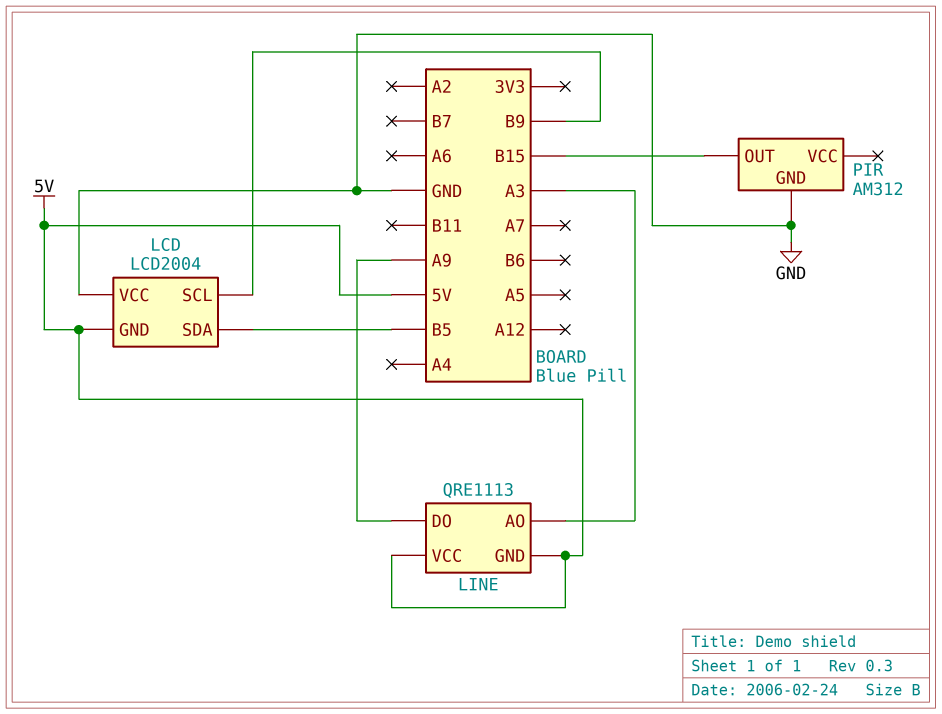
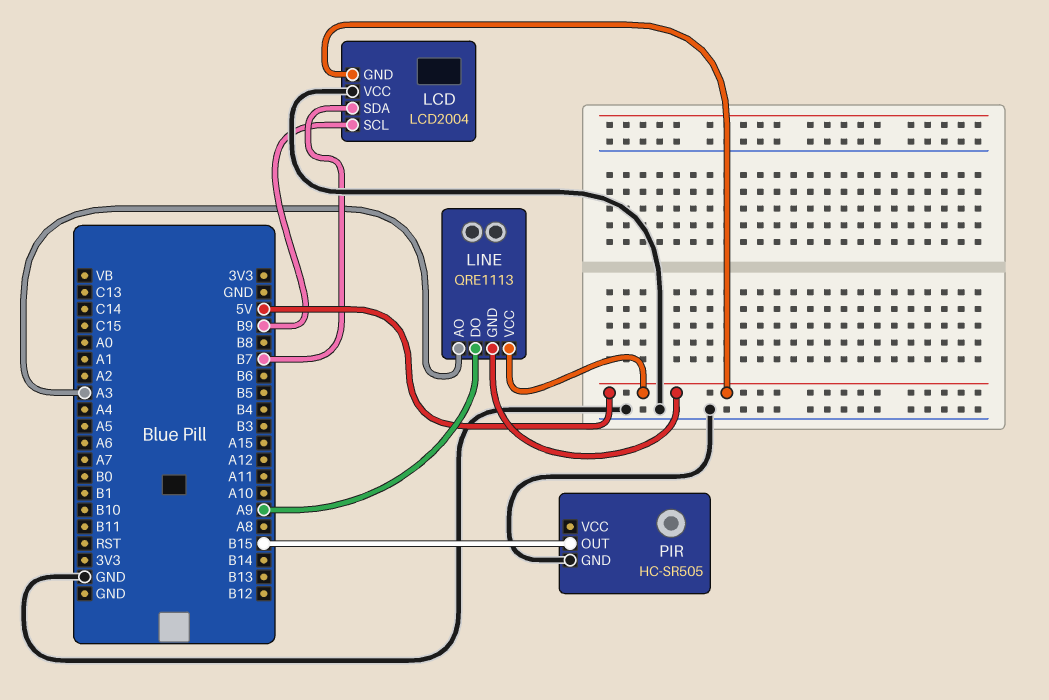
LCD pin SDA: B5 -> B7
PIR: AM312 -> HC-SR505

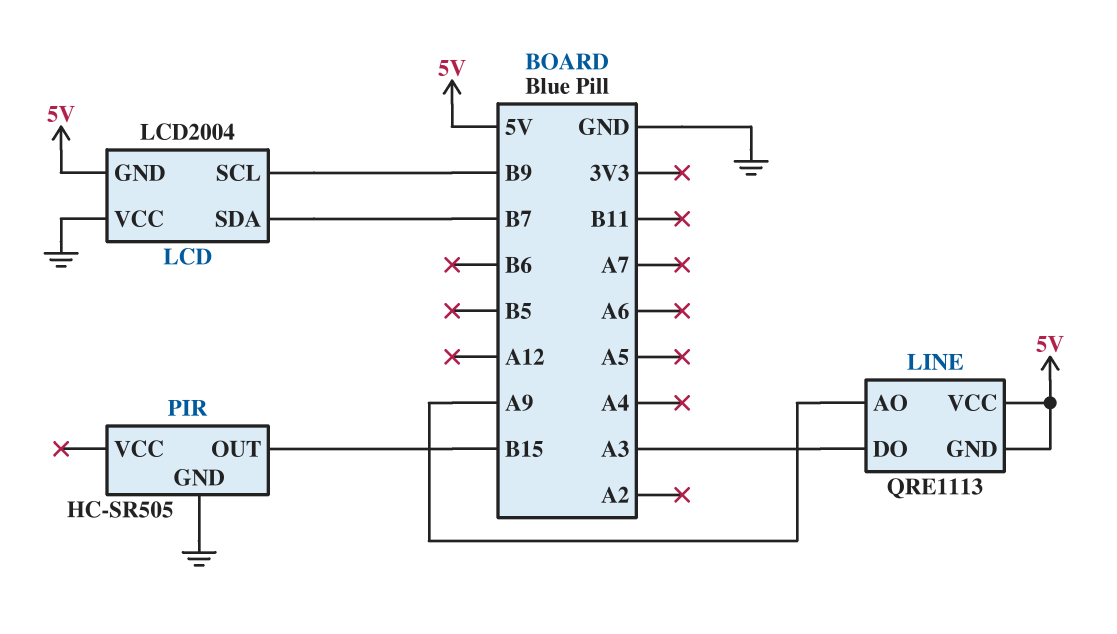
LINE pin AO: A3 -> A9
LINE pin DO: A9 -> A3

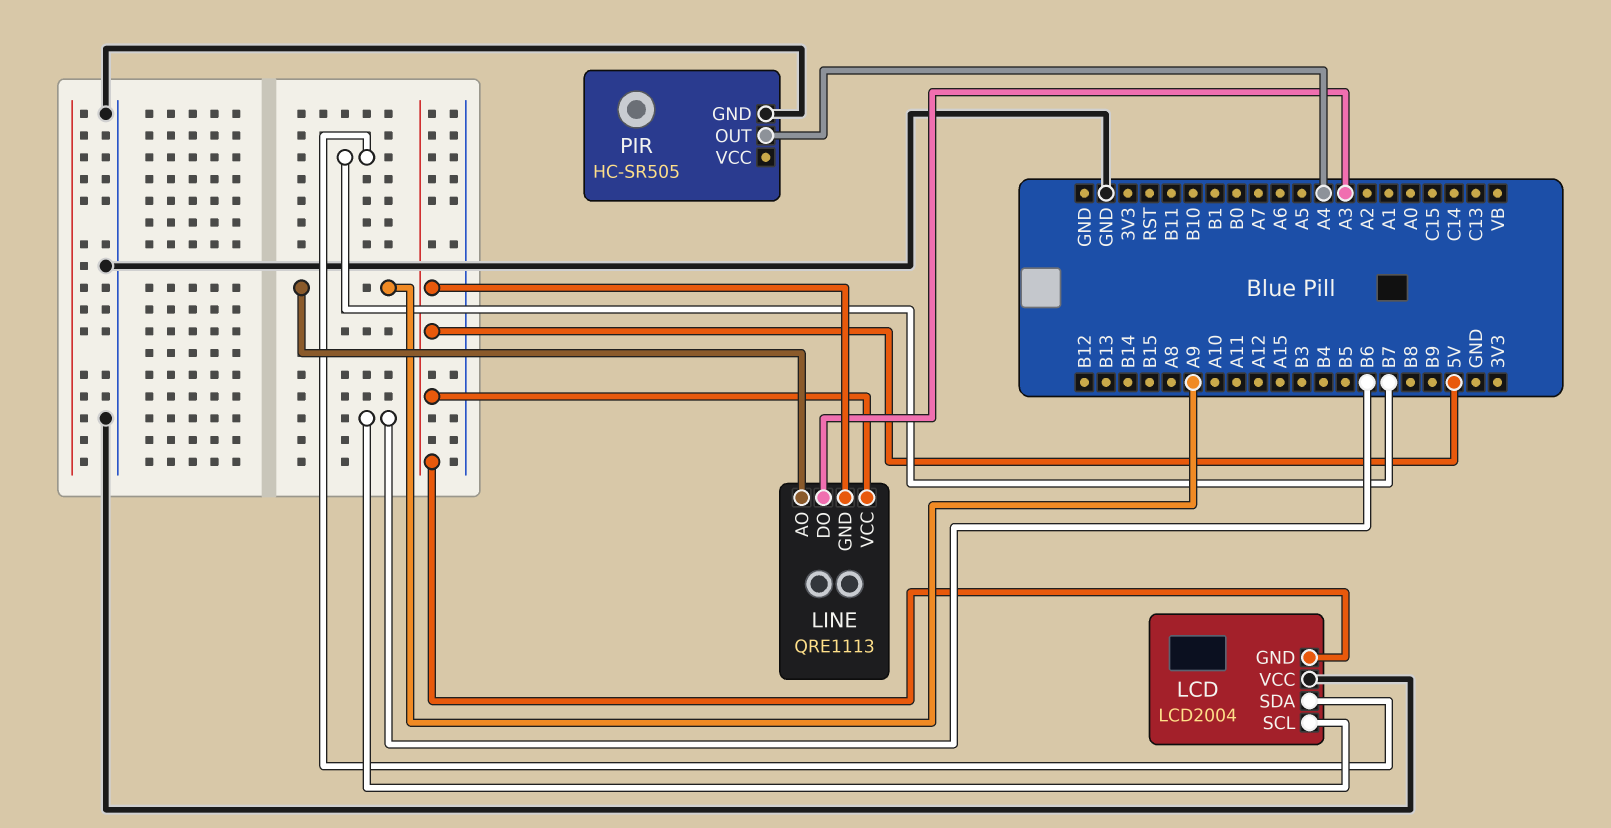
LCD pin SCL: B9 -> B6
PIR pin OUT: B15 -> A4

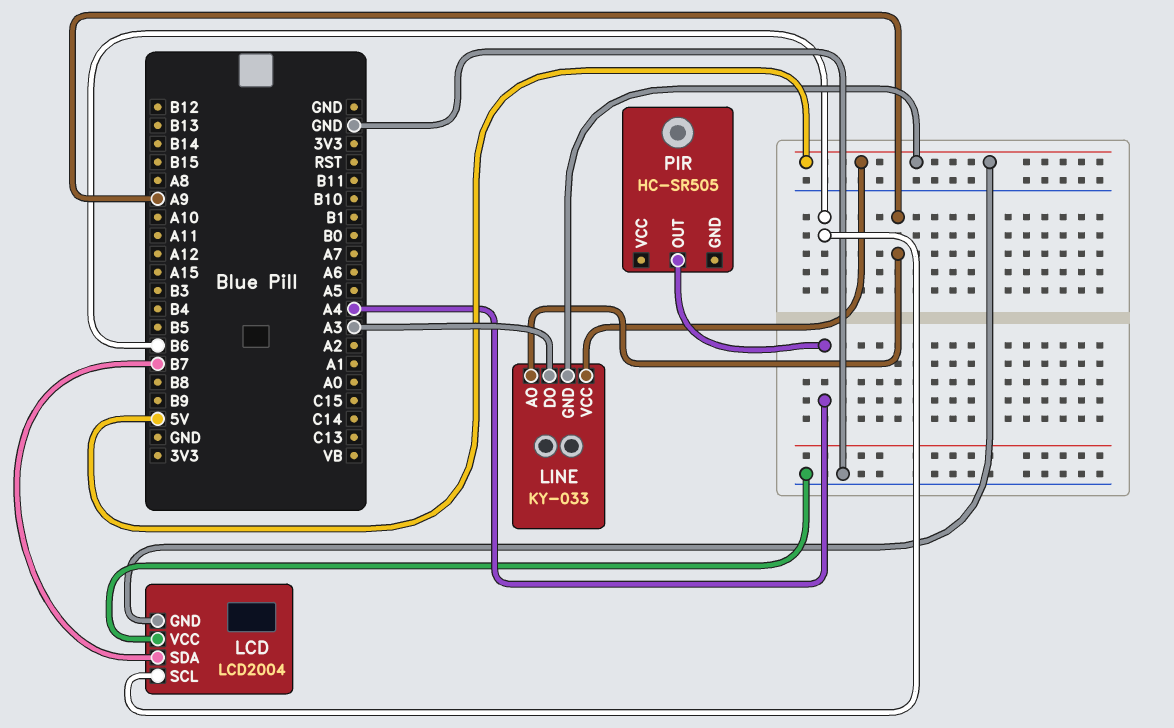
LINE: QRE1113 -> KY-033
PIR pin GND: GND -> none

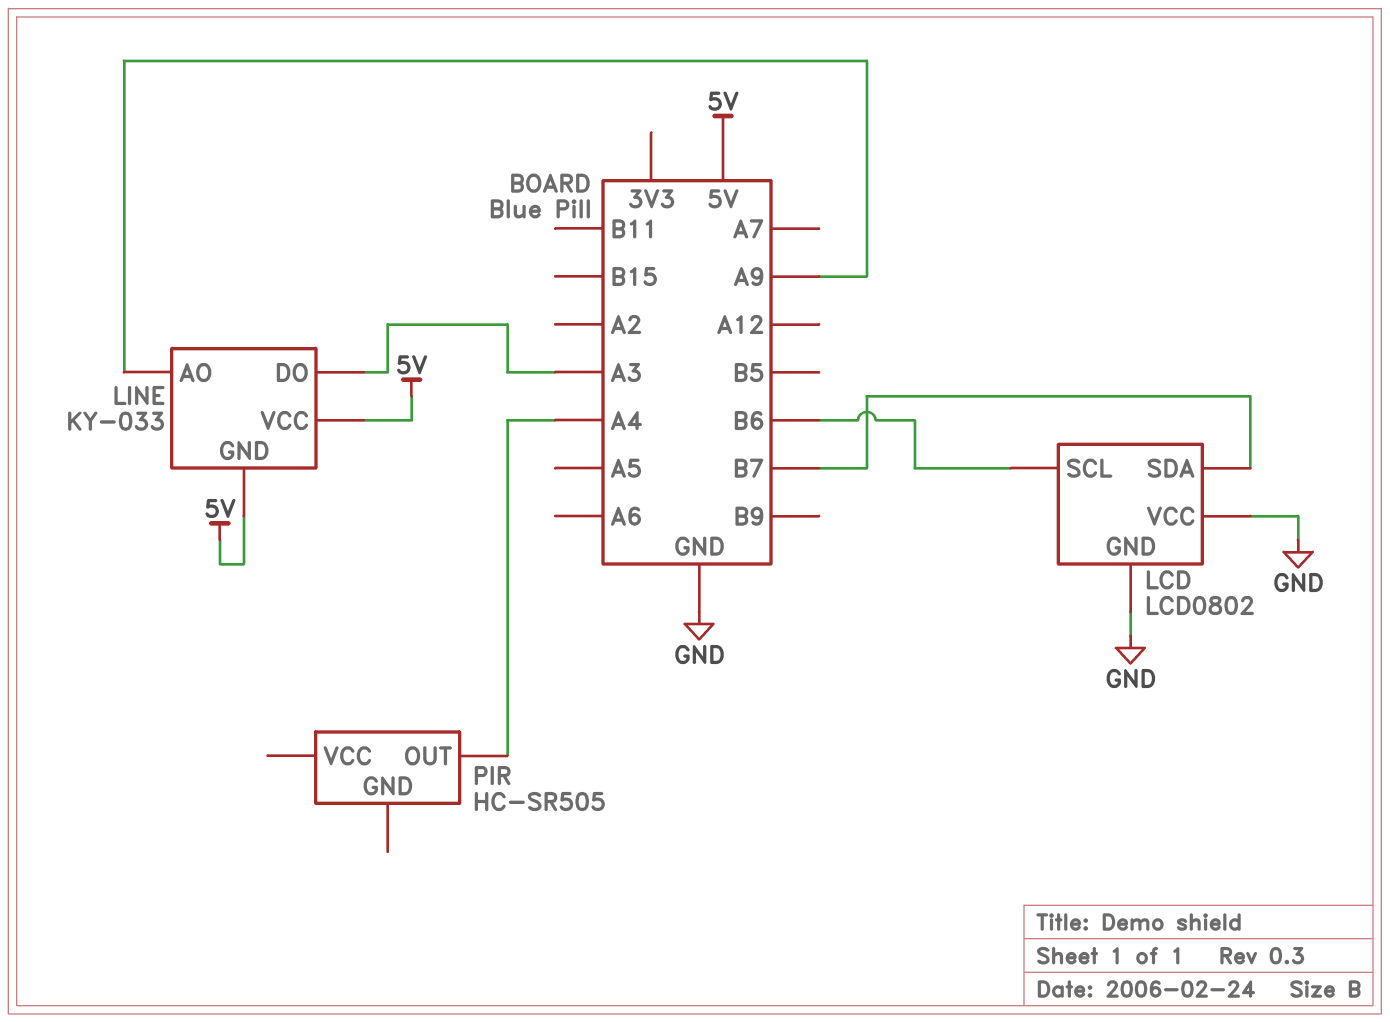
LCD: LCD2004 -> LCD0802
LCD pin GND: 5V -> GND

